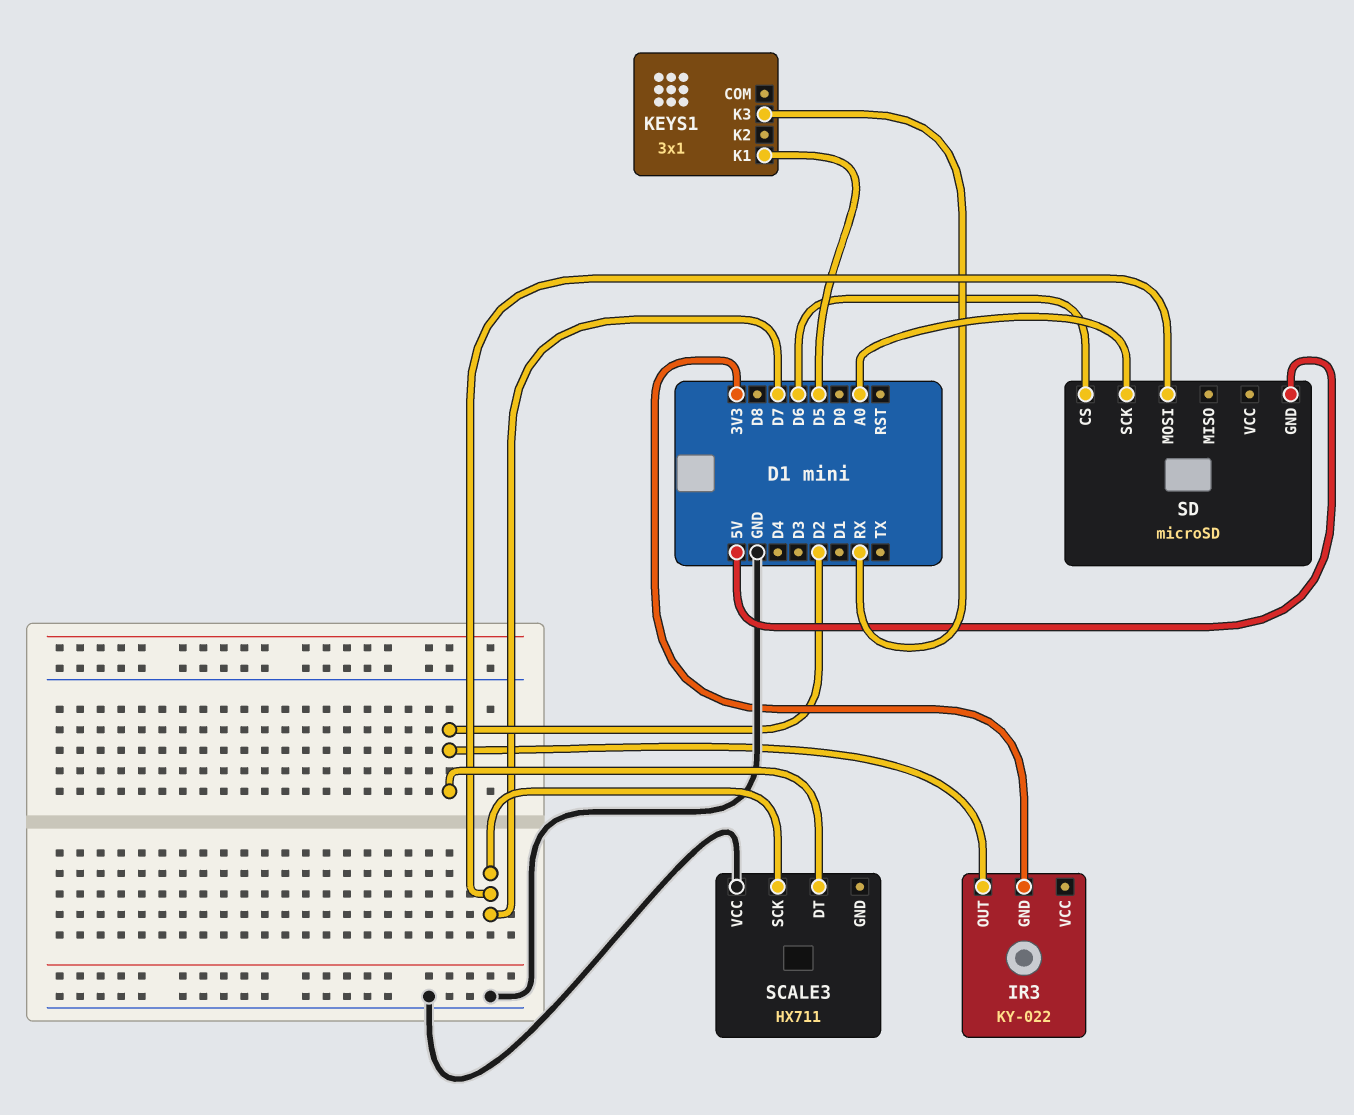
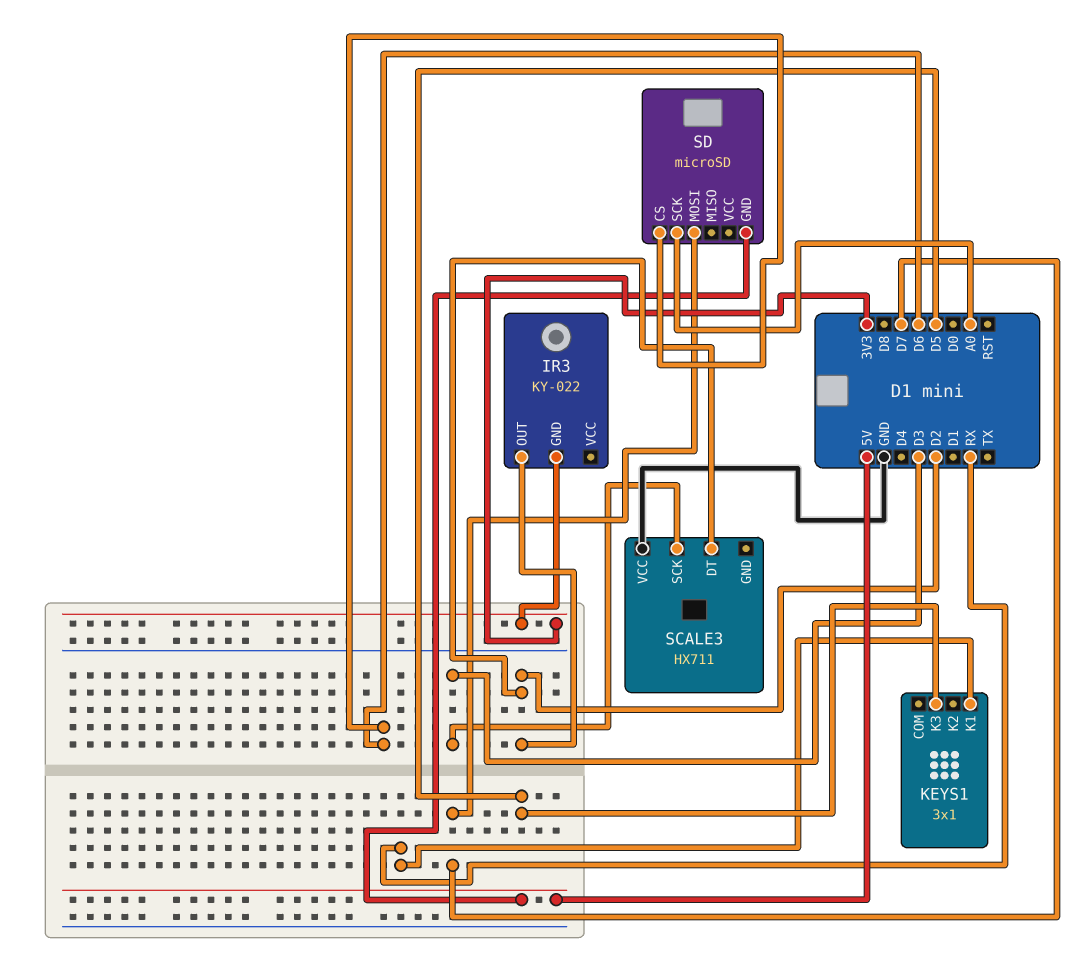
KEYS1 pin K1: D5 -> RX
KEYS1 pin K3: RX -> D5
SCALE3 pin SCK: D7 -> D3

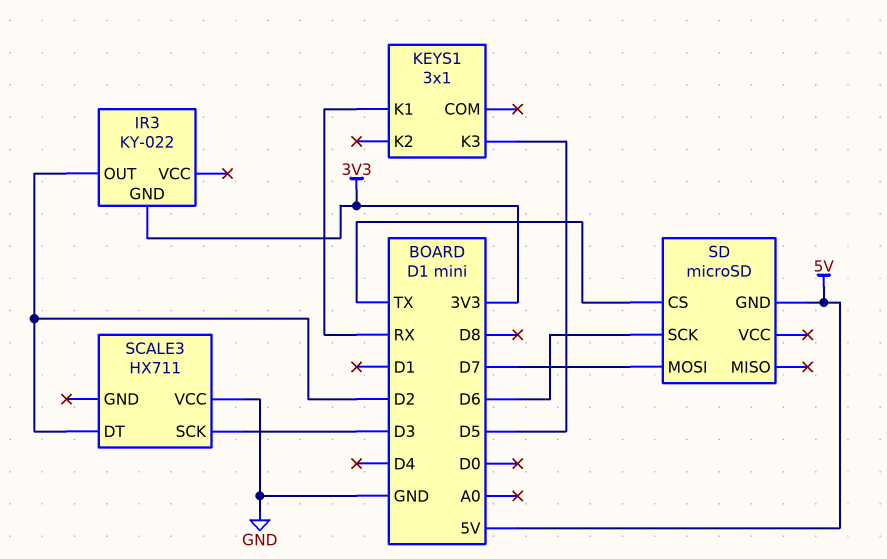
SD pin CS: D6 -> TX
SD pin SCK: A0 -> D6

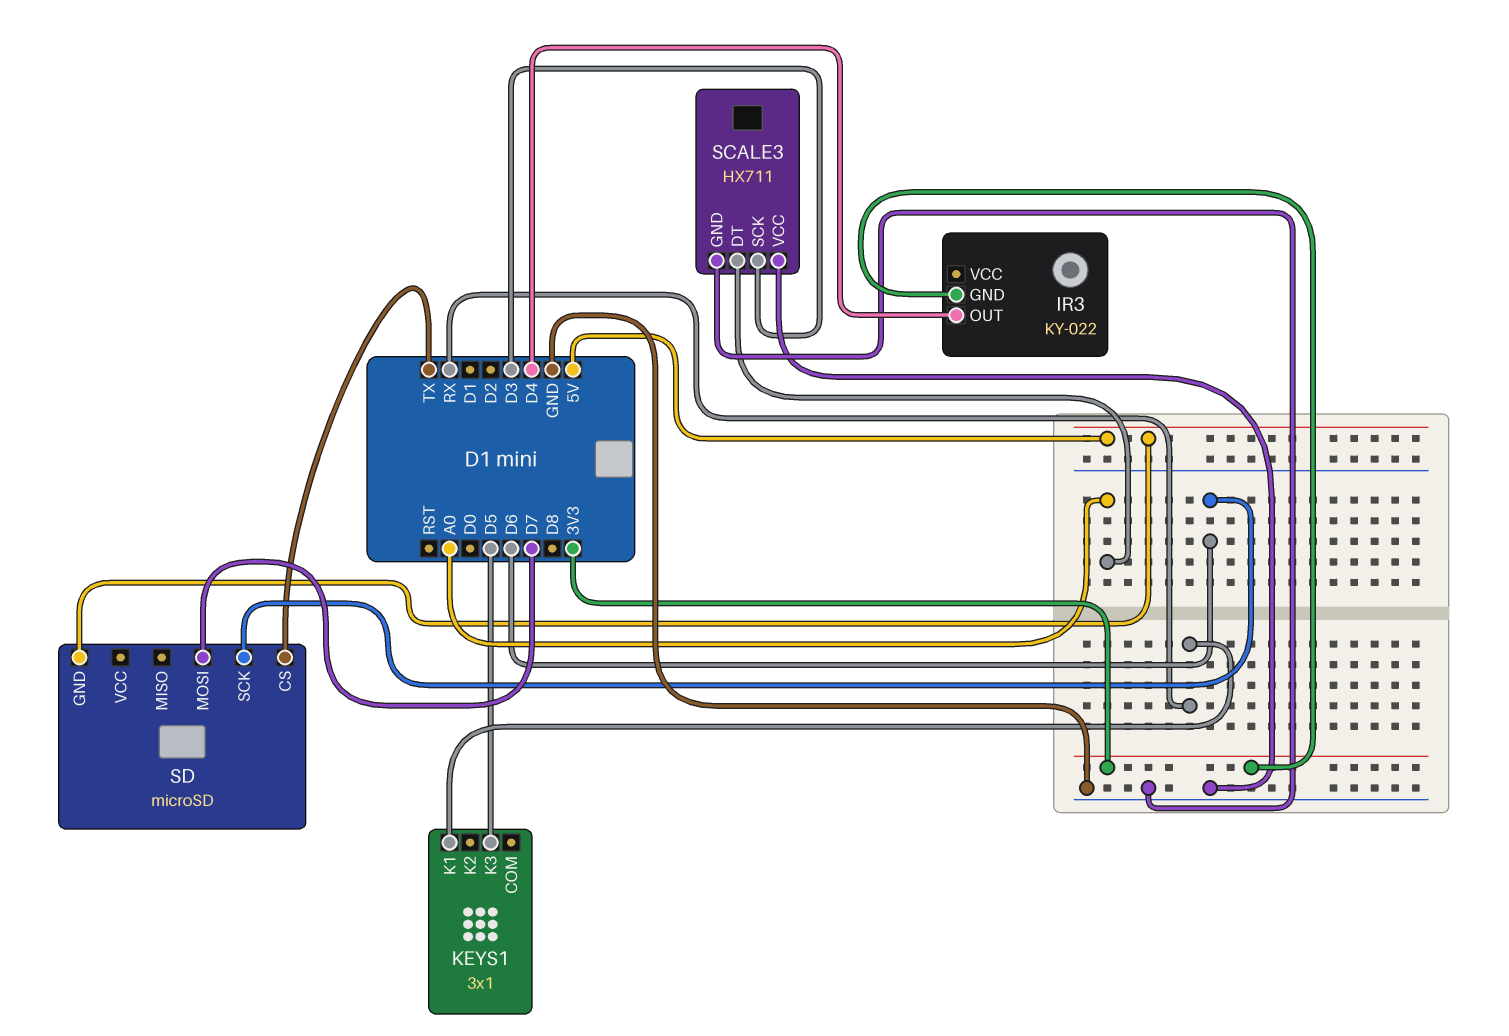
IR3 pin OUT: D2 -> D4
SCALE3 pin DT: D2 -> A0
SCALE3 pin GND: none -> GND

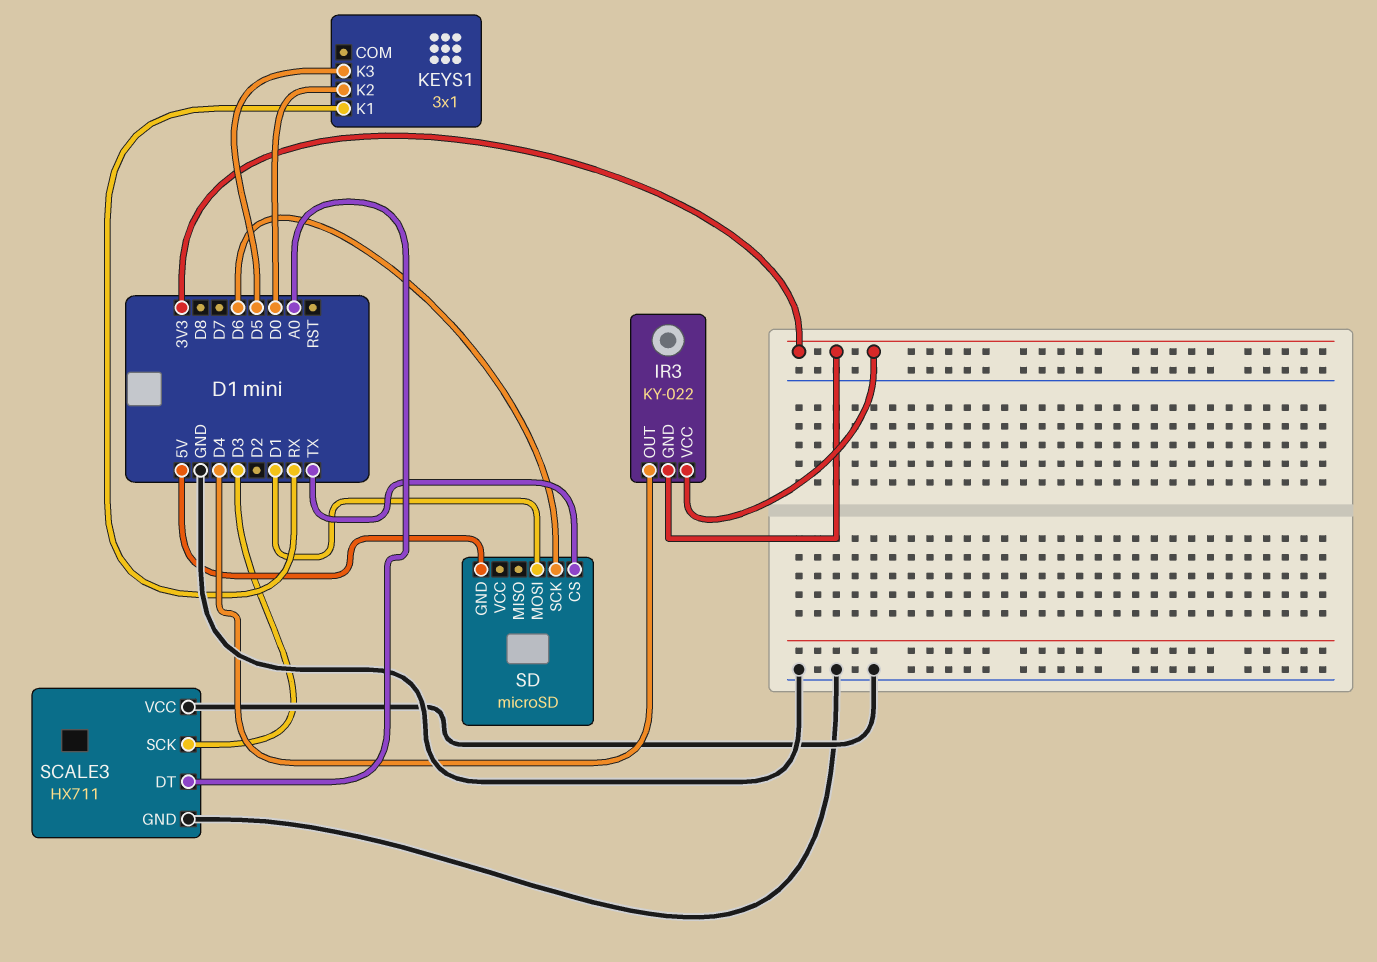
IR3 pin VCC: none -> 3V3
KEYS1 pin K2: none -> D0
SD pin MOSI: D7 -> D1

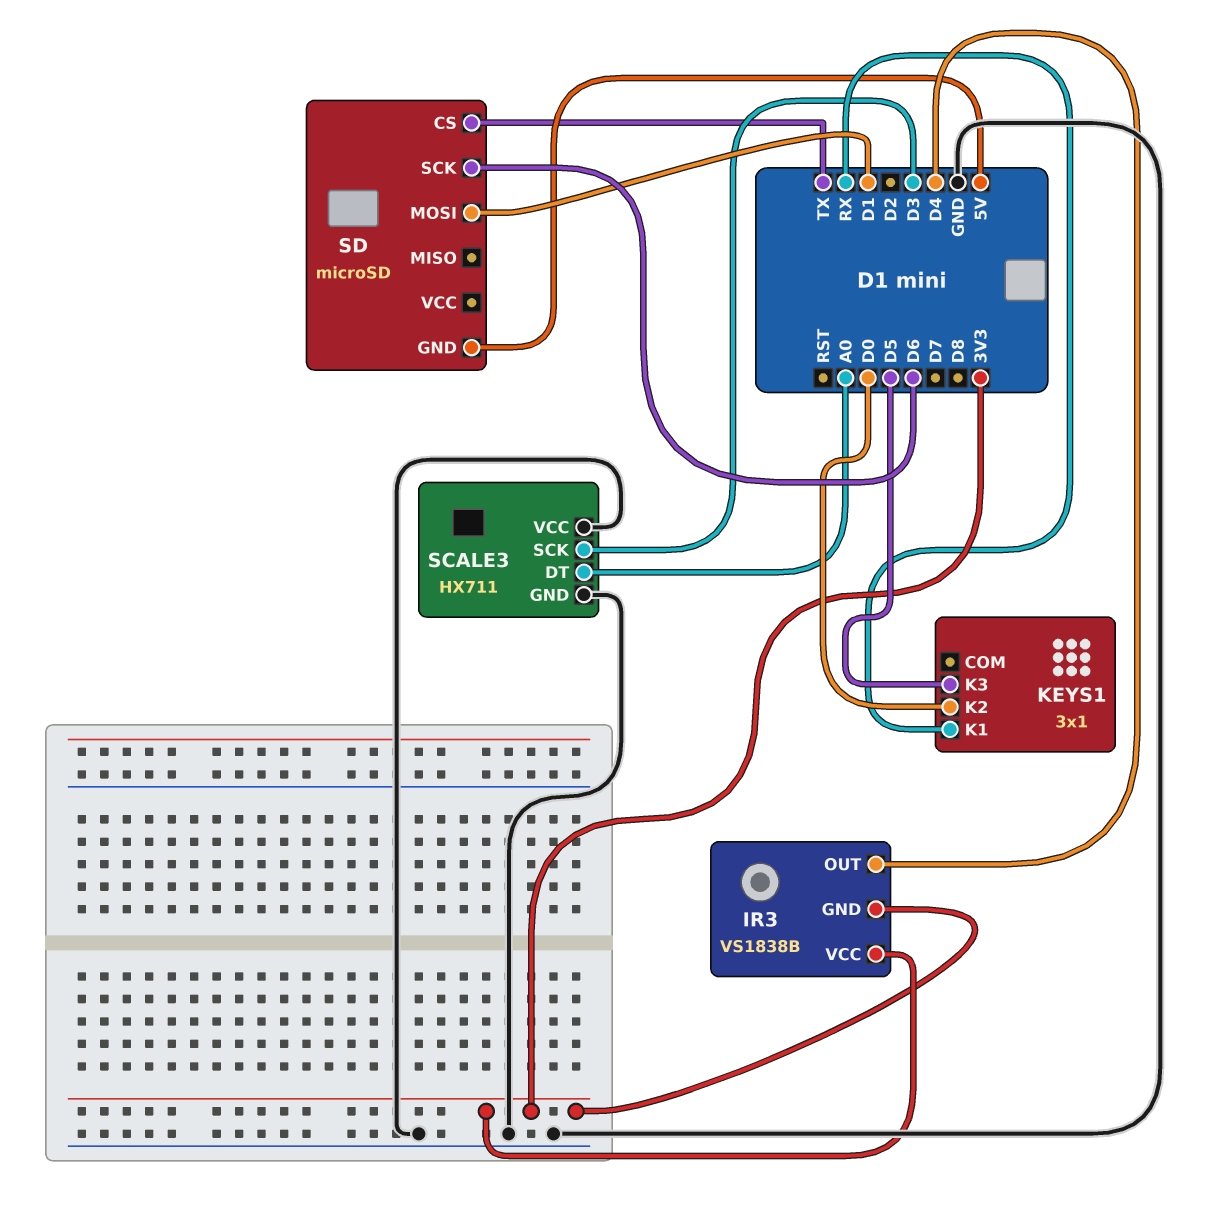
IR3: KY-022 -> VS1838B

